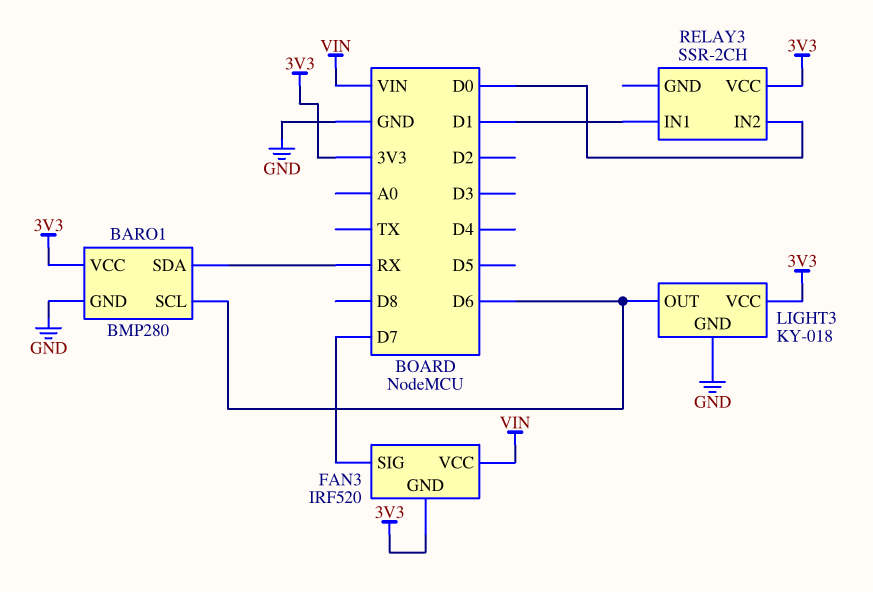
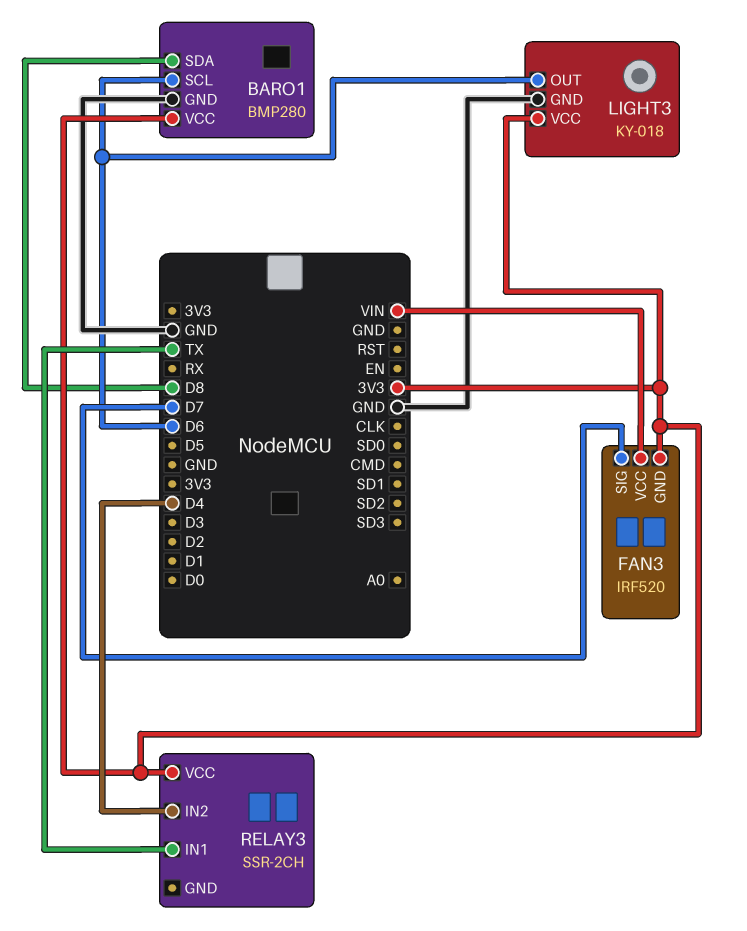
BARO1 pin SDA: RX -> D8
RELAY3 pin IN1: D1 -> TX
RELAY3 pin IN2: D0 -> D4

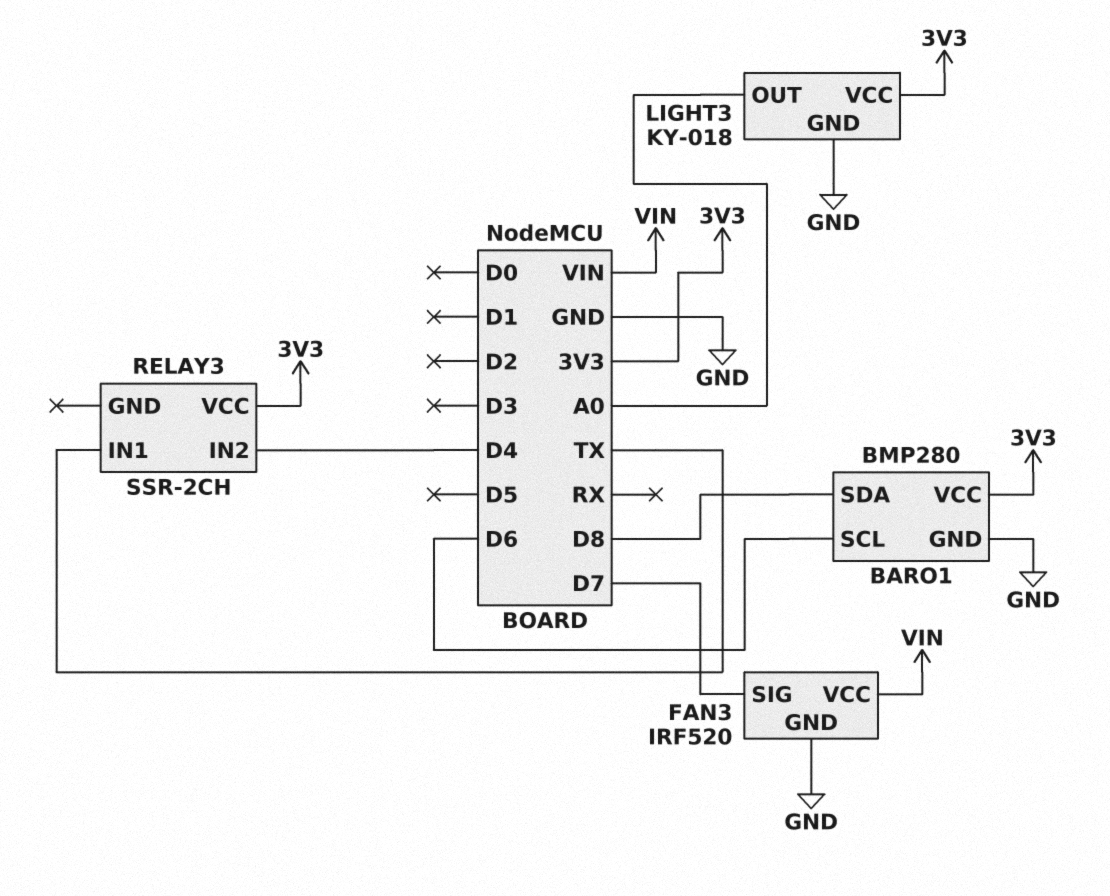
FAN3 pin GND: 3V3 -> GND
LIGHT3 pin OUT: D6 -> A0

